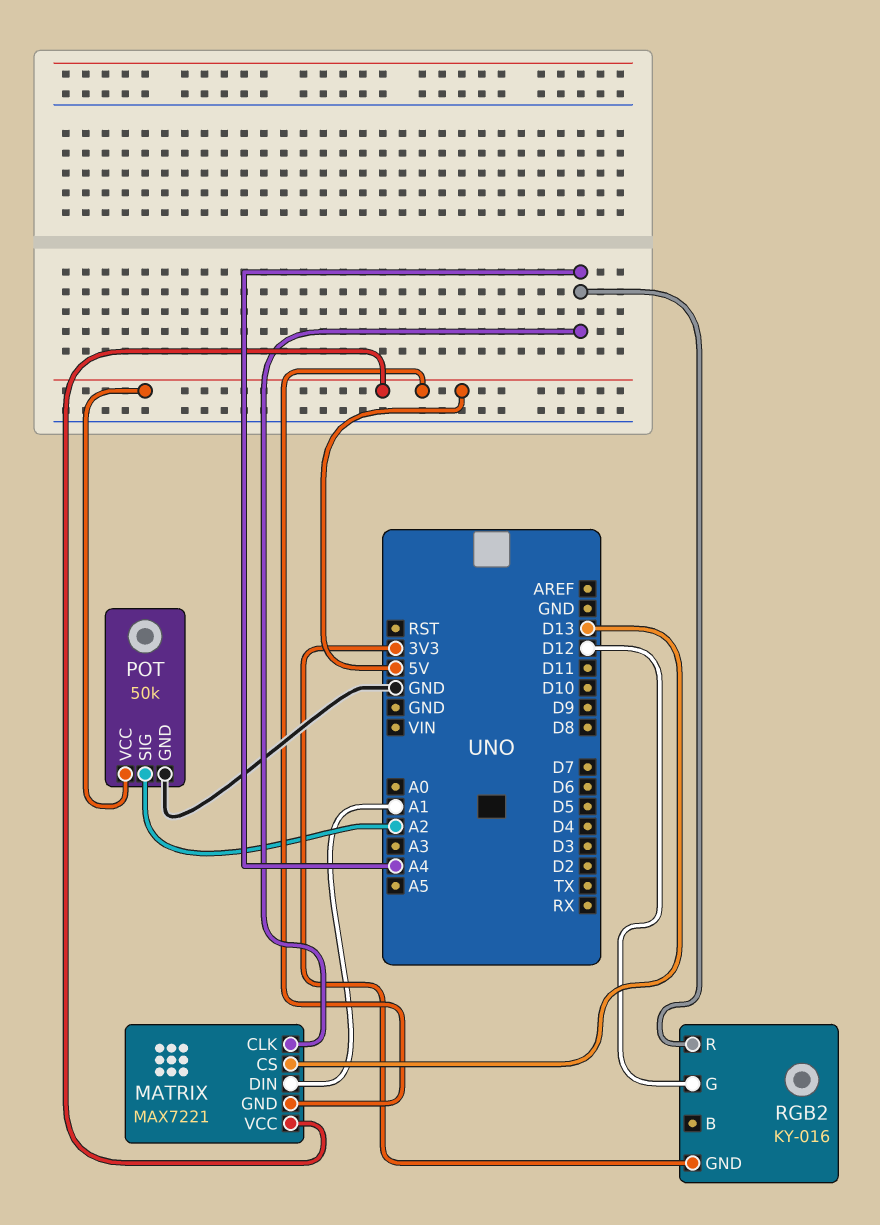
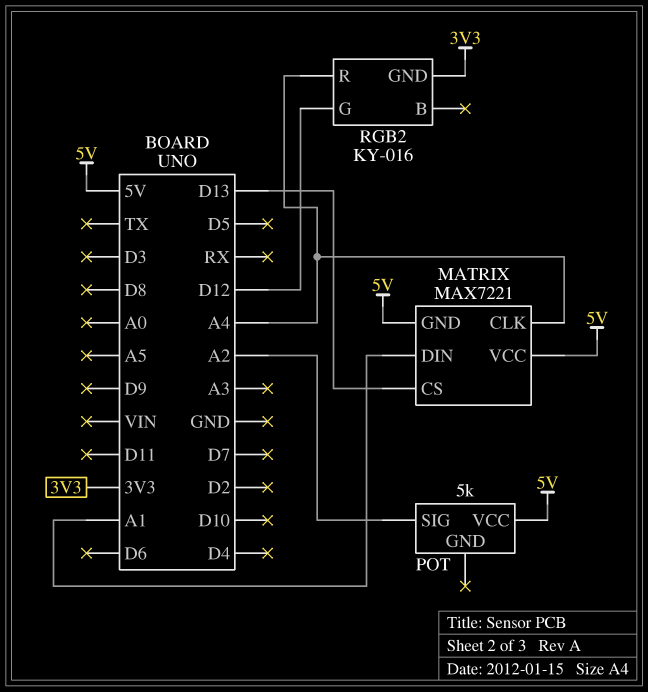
POT: 50k -> 5k
POT pin GND: GND -> none

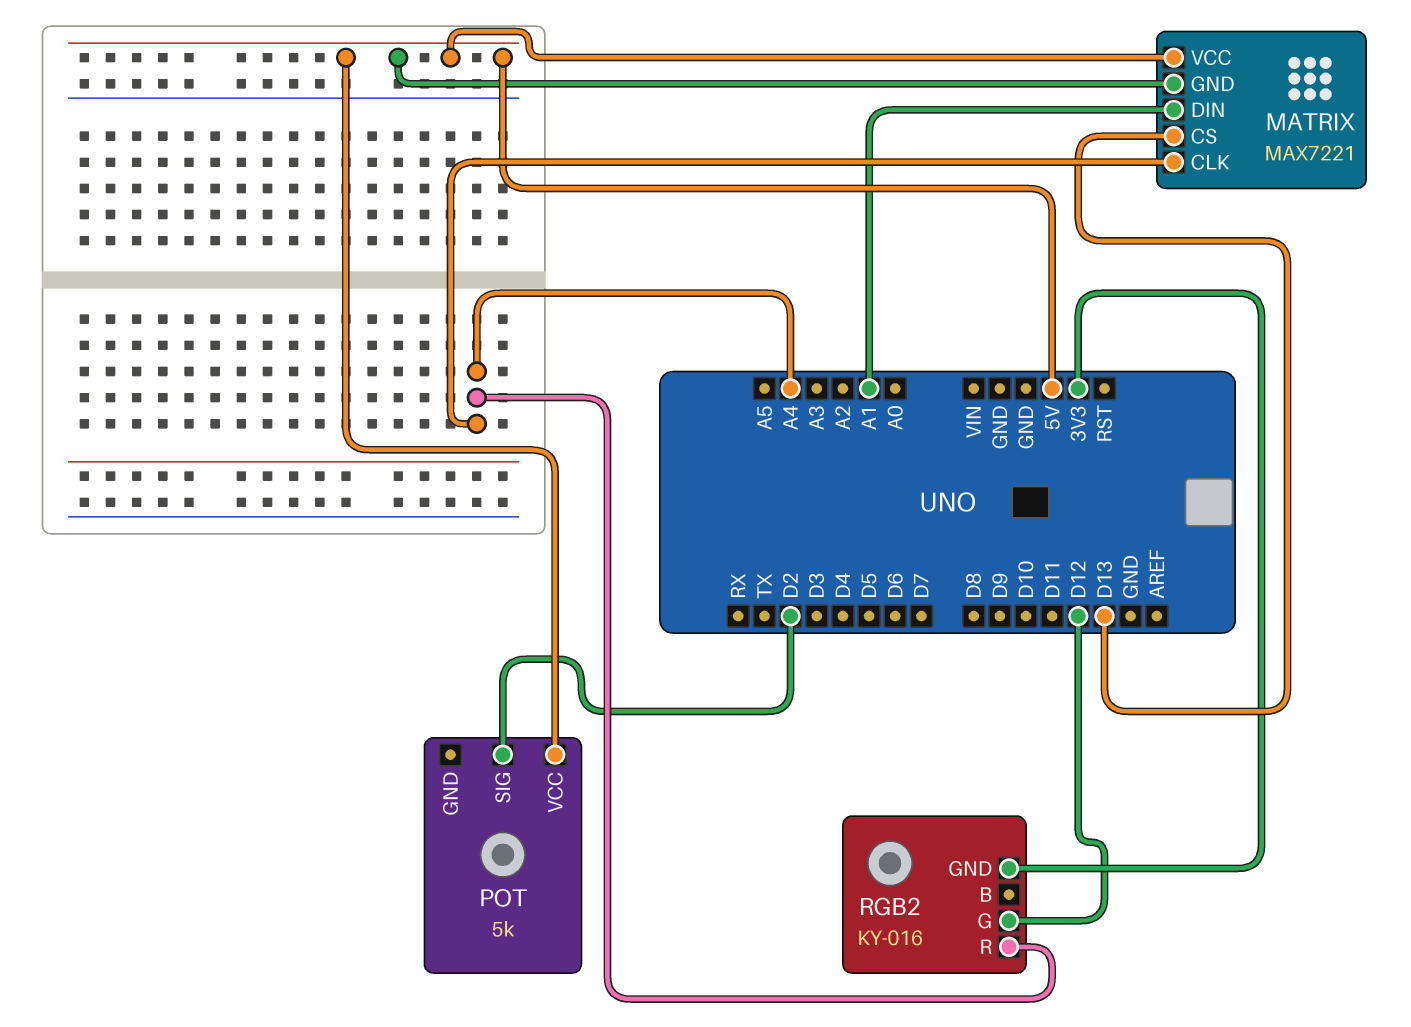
POT pin SIG: A2 -> D2

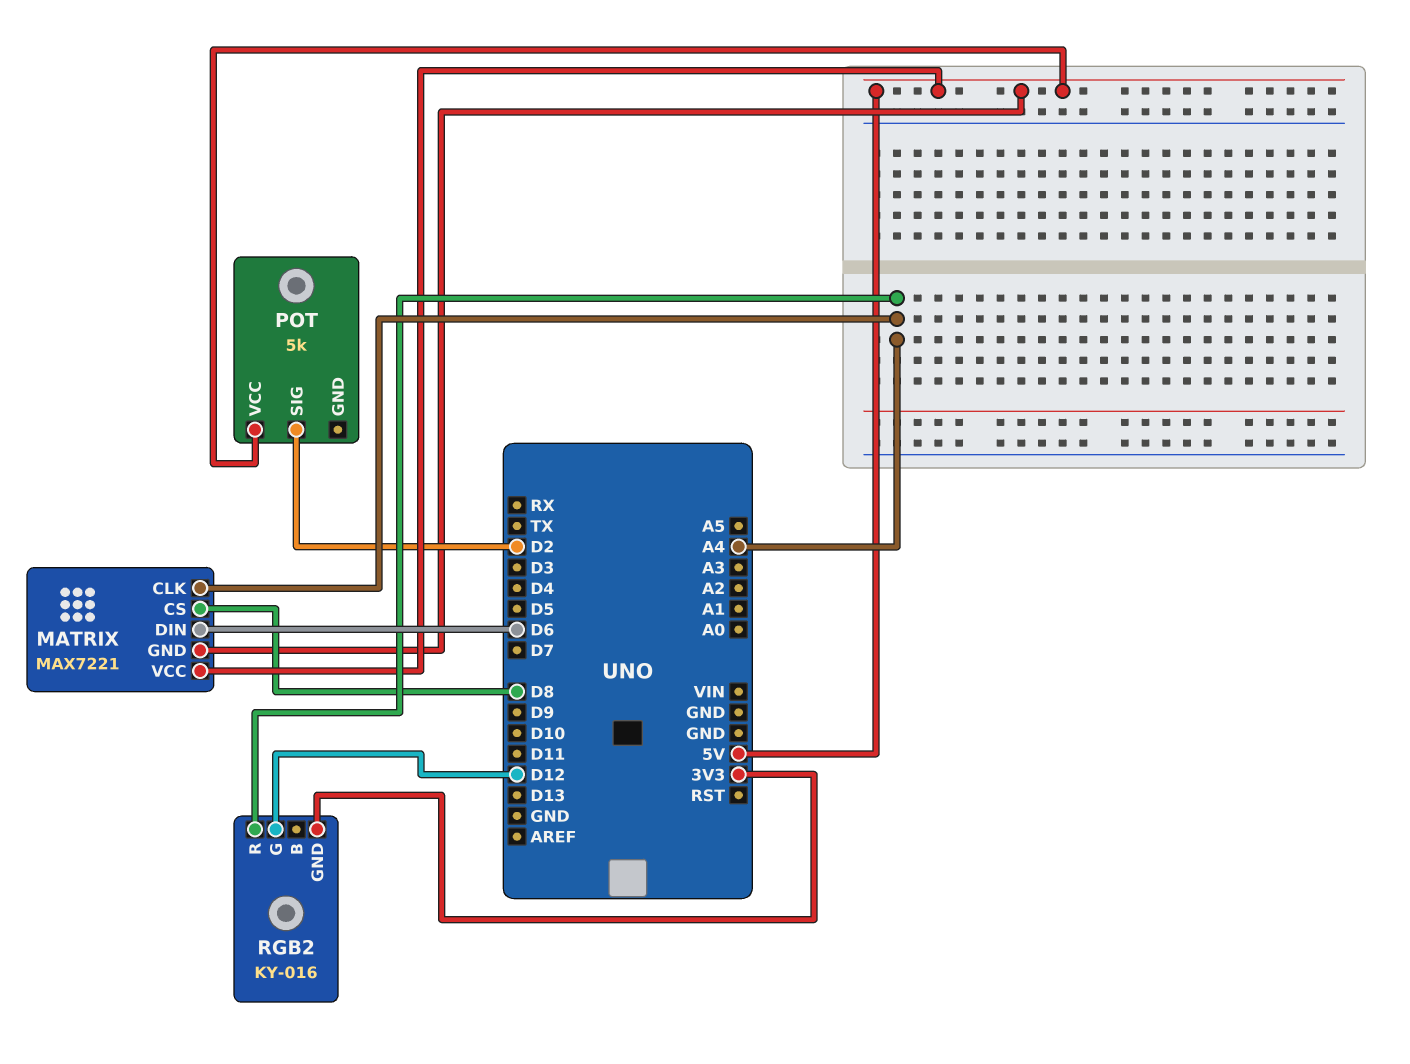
MATRIX pin CS: D13 -> D8
MATRIX pin DIN: A1 -> D6

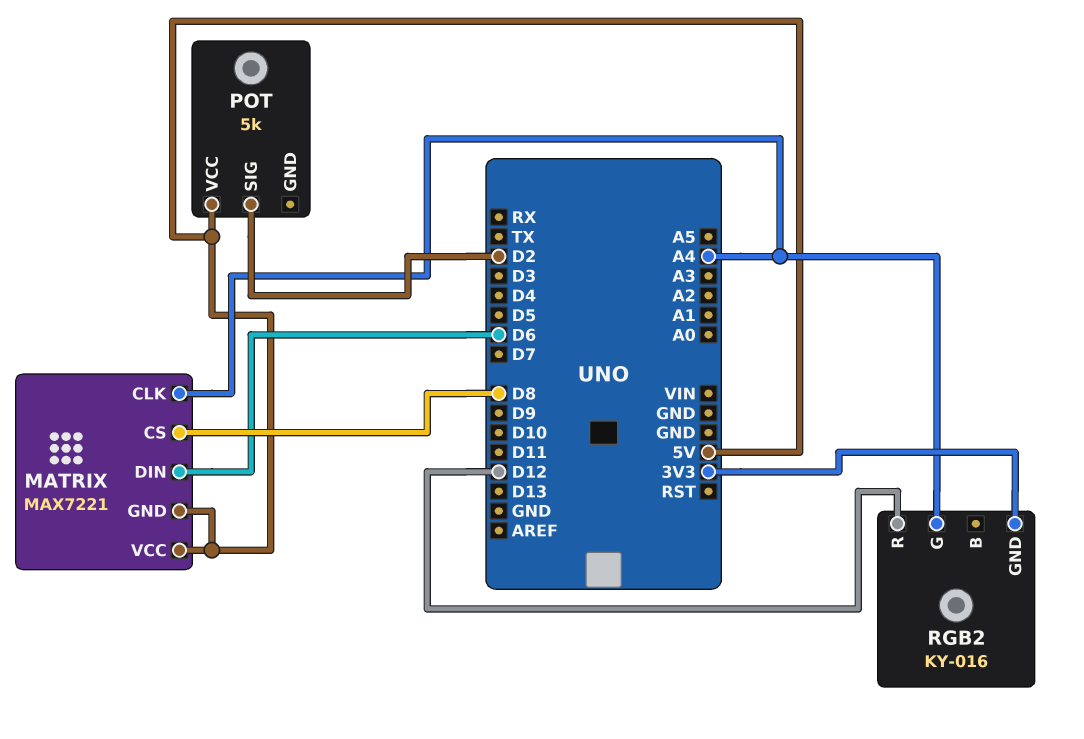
RGB2 pin G: D12 -> A4
RGB2 pin R: A4 -> D12

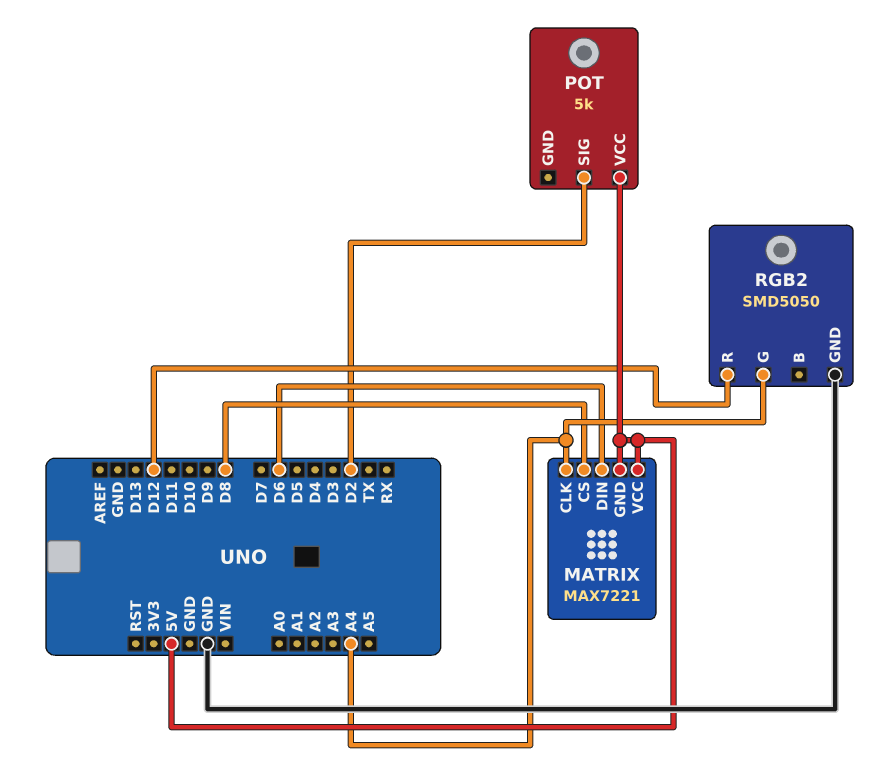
RGB2: KY-016 -> SMD5050
RGB2 pin GND: 3V3 -> GND

